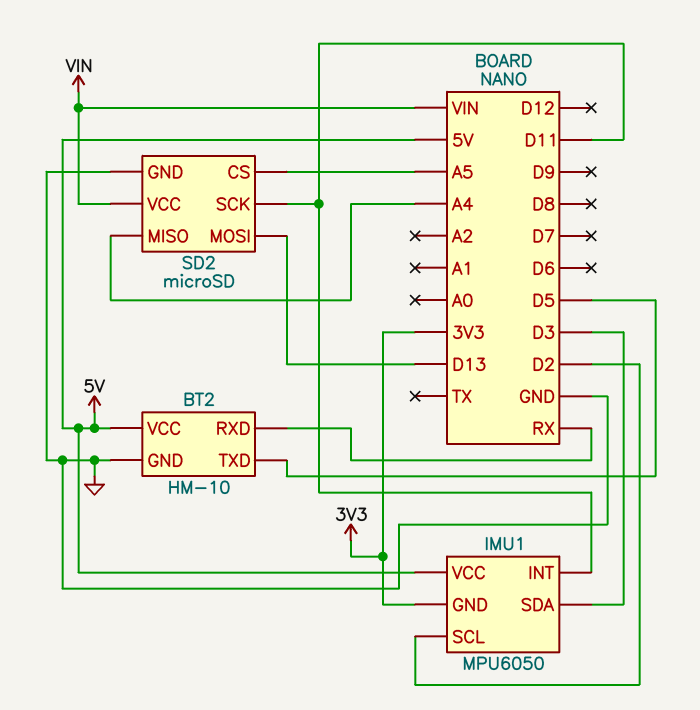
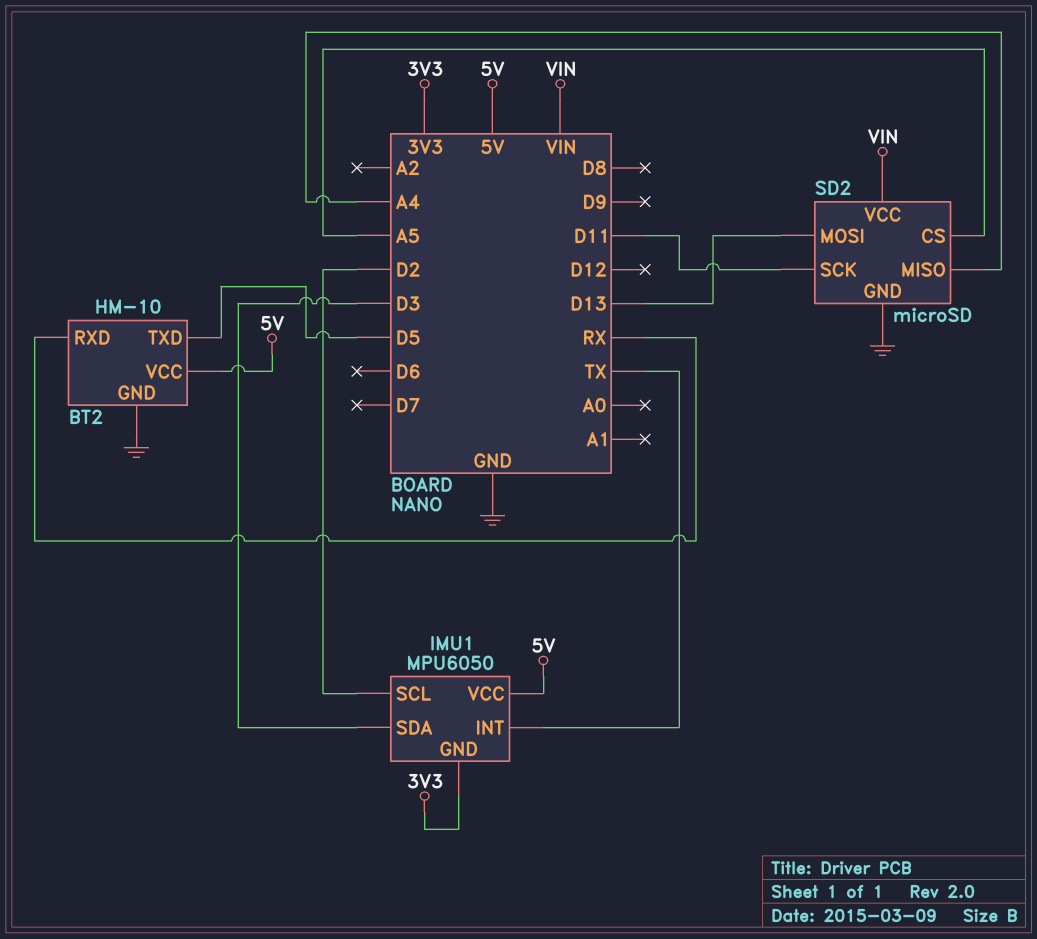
IMU1 pin INT: D11 -> TX

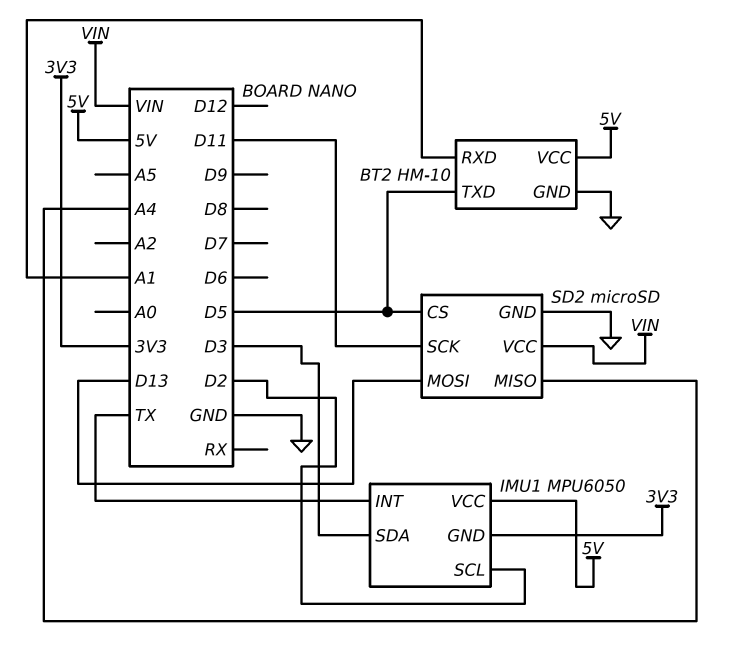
BT2 pin RXD: RX -> A1
SD2 pin CS: A5 -> D5

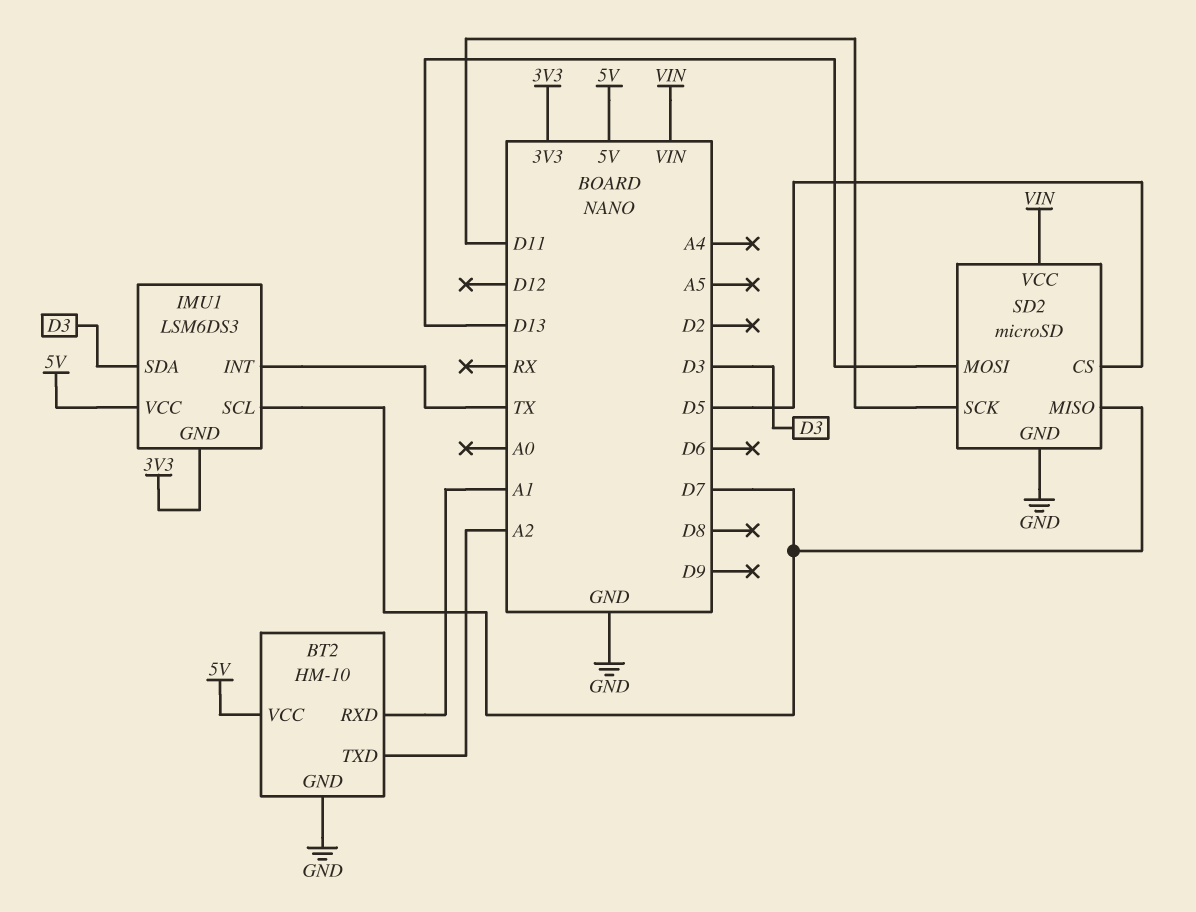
BT2 pin TXD: D5 -> A2
IMU1: MPU6050 -> LSM6DS3
IMU1 pin SCL: D2 -> D7
SD2 pin MISO: A4 -> D7

